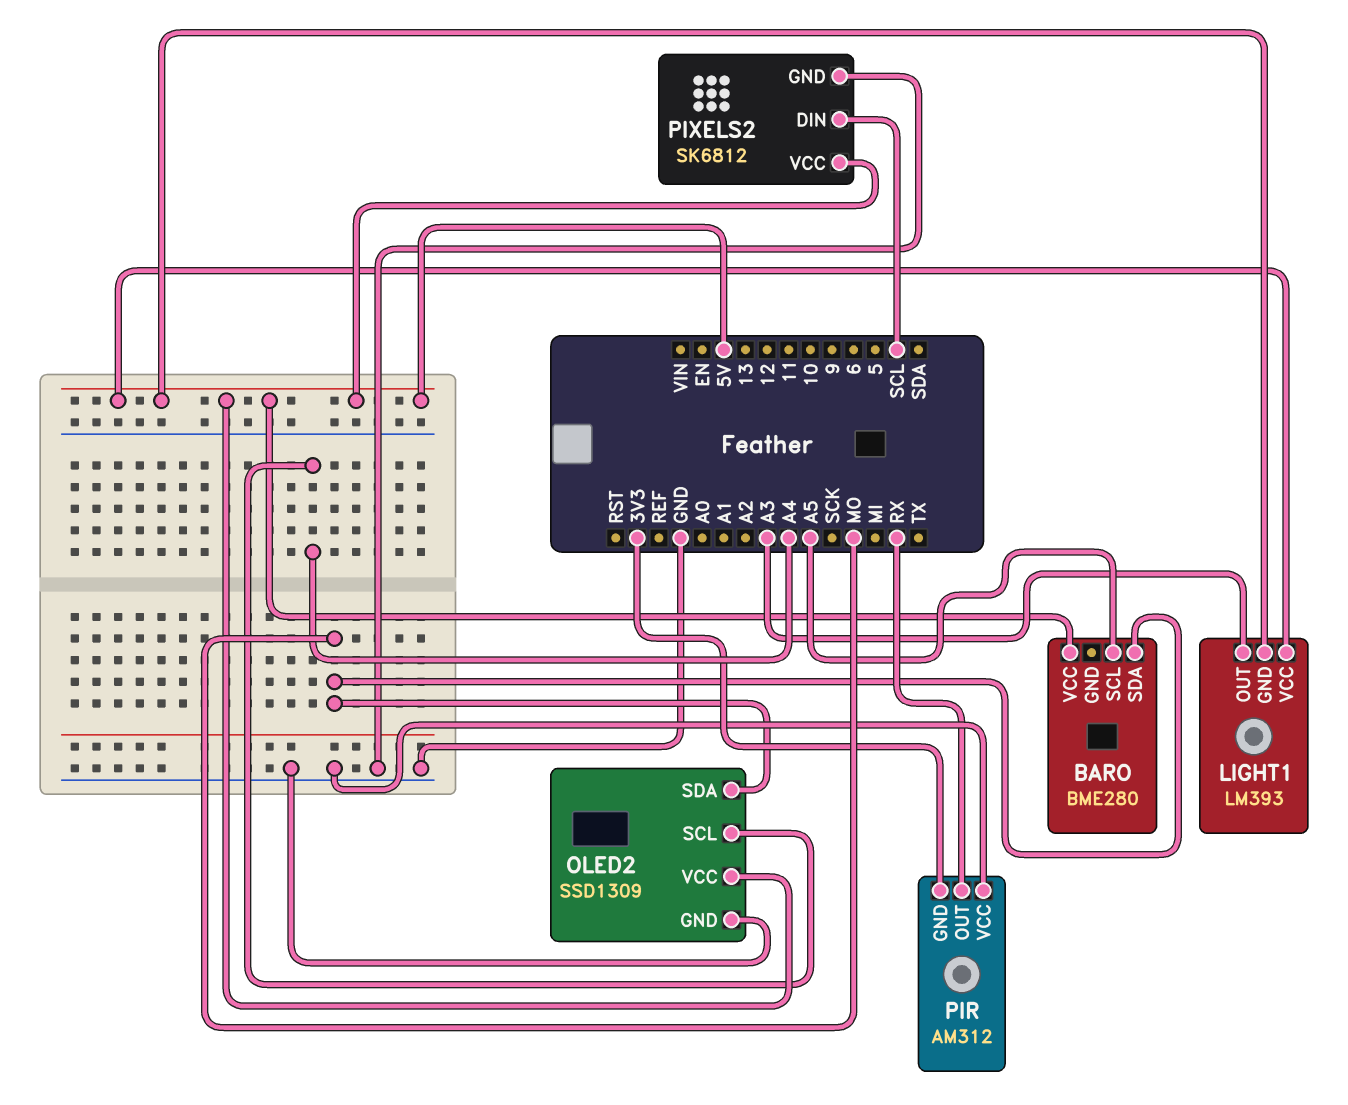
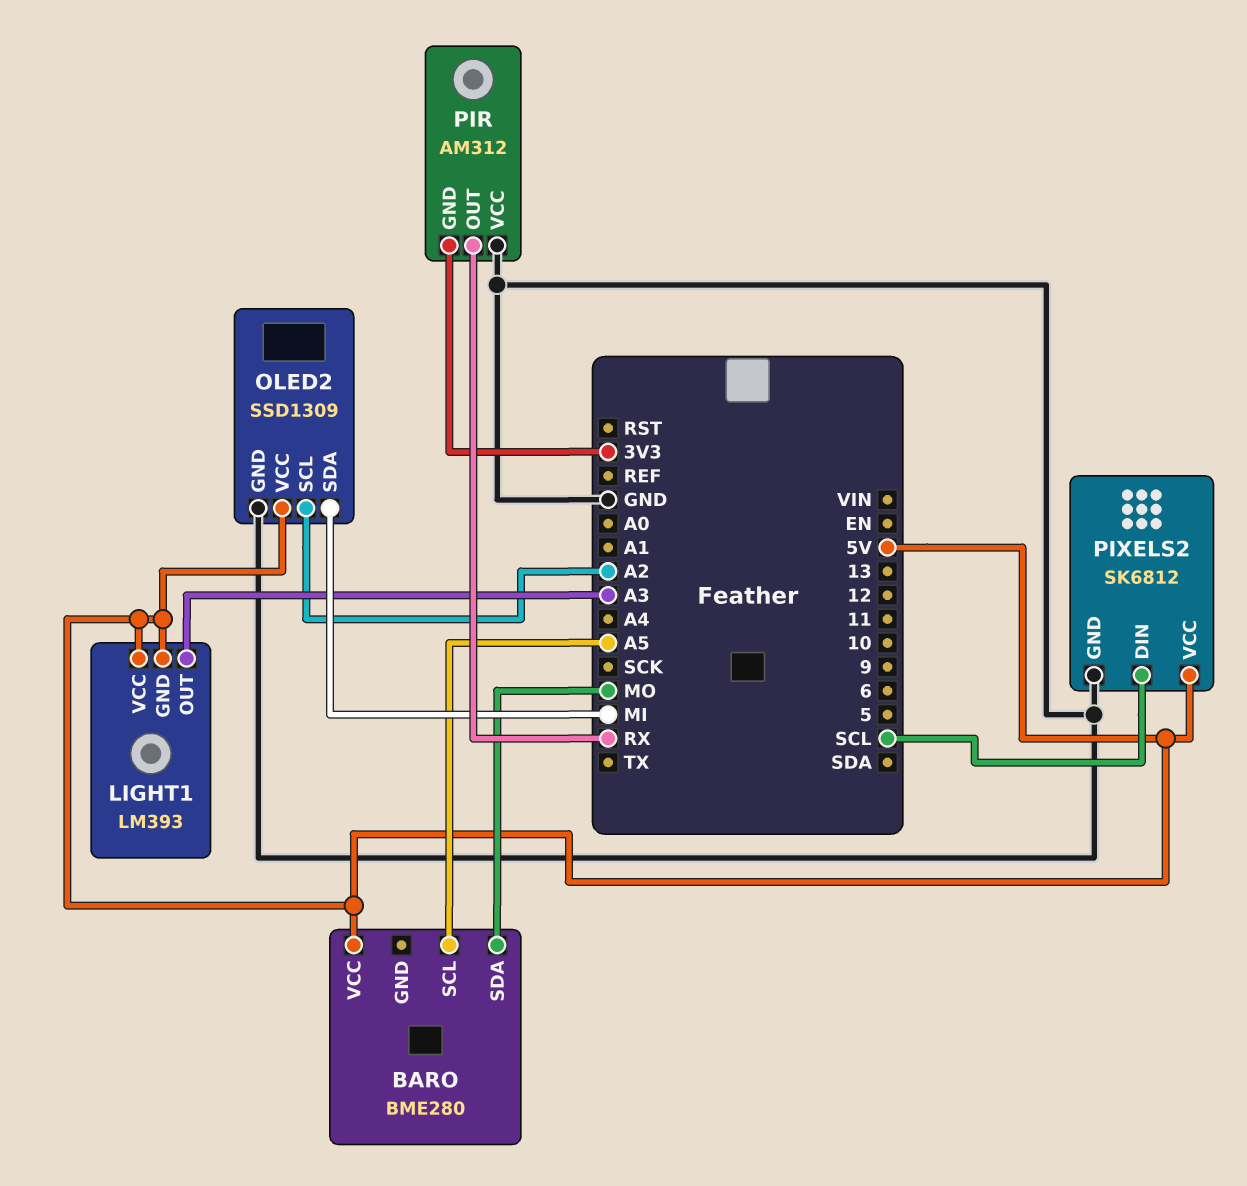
OLED2 pin SCL: A4 -> A2
OLED2 pin SDA: MO -> MI

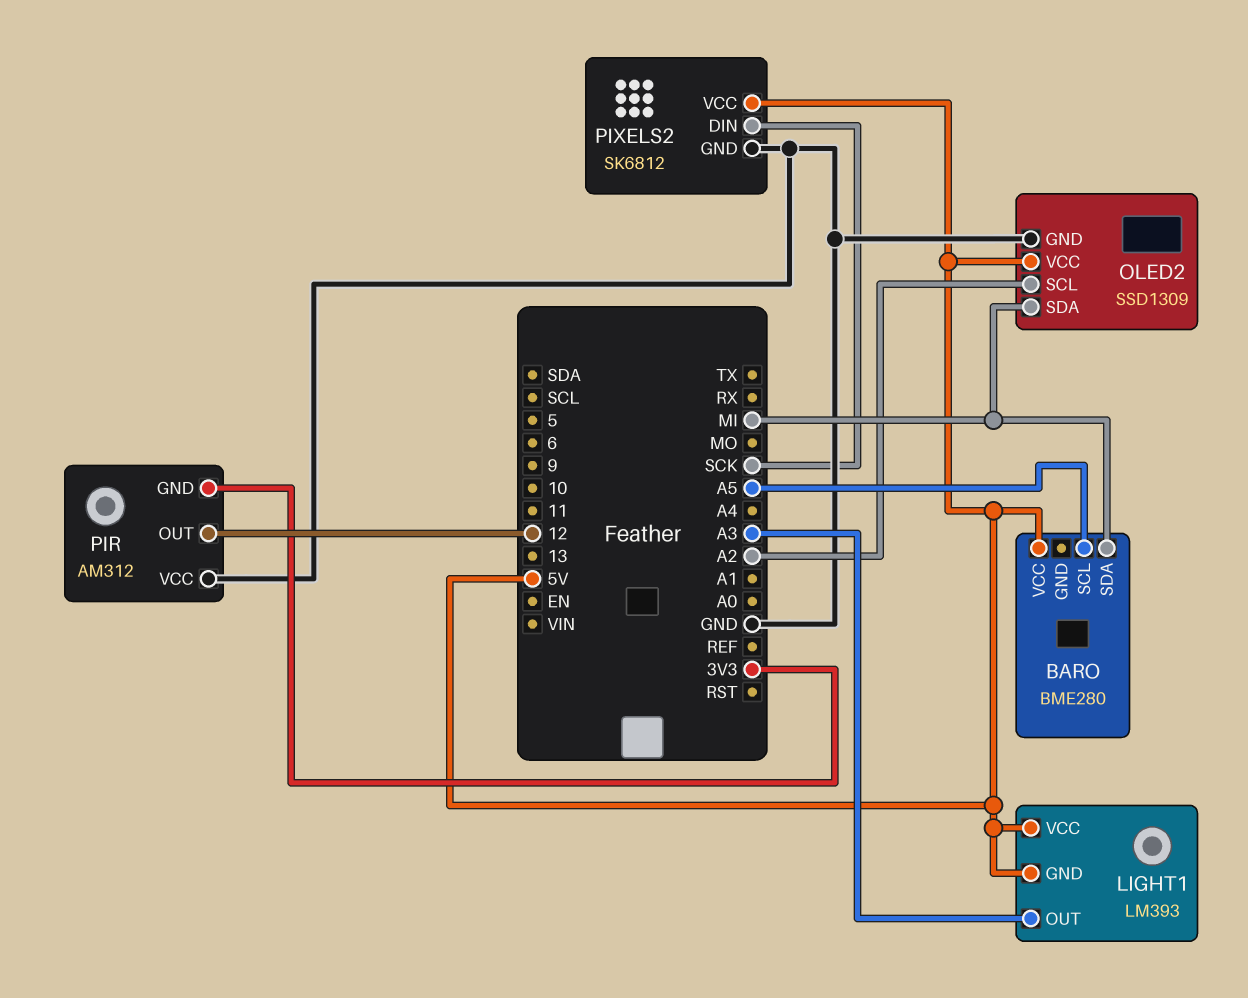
BARO pin SDA: MO -> MI
PIR pin OUT: RX -> 12
PIXELS2 pin DIN: SCL -> SCK

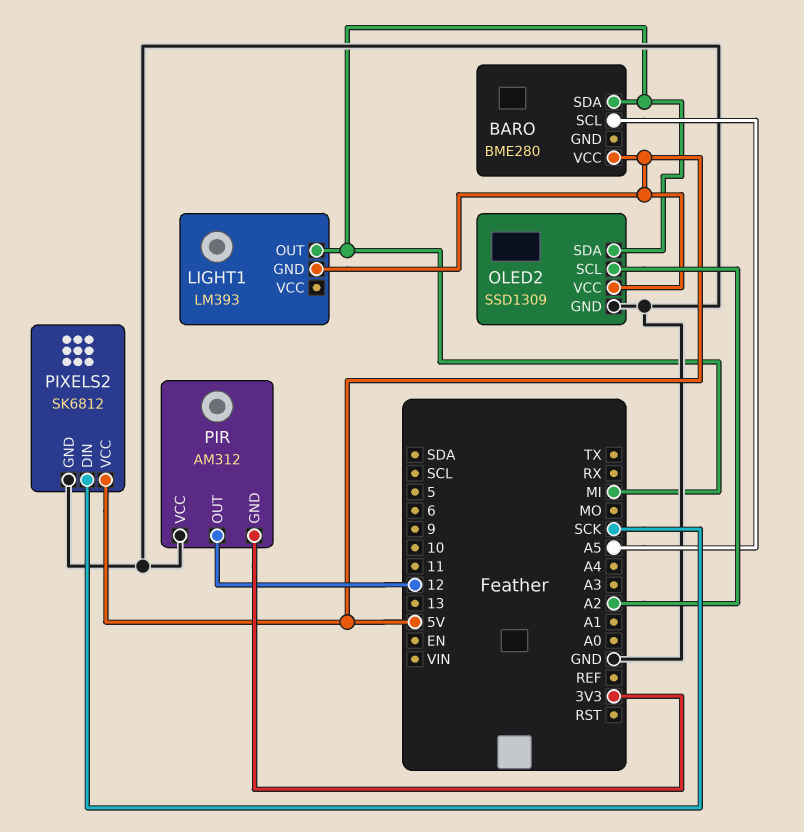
LIGHT1 pin OUT: A3 -> MI
LIGHT1 pin VCC: 5V -> none

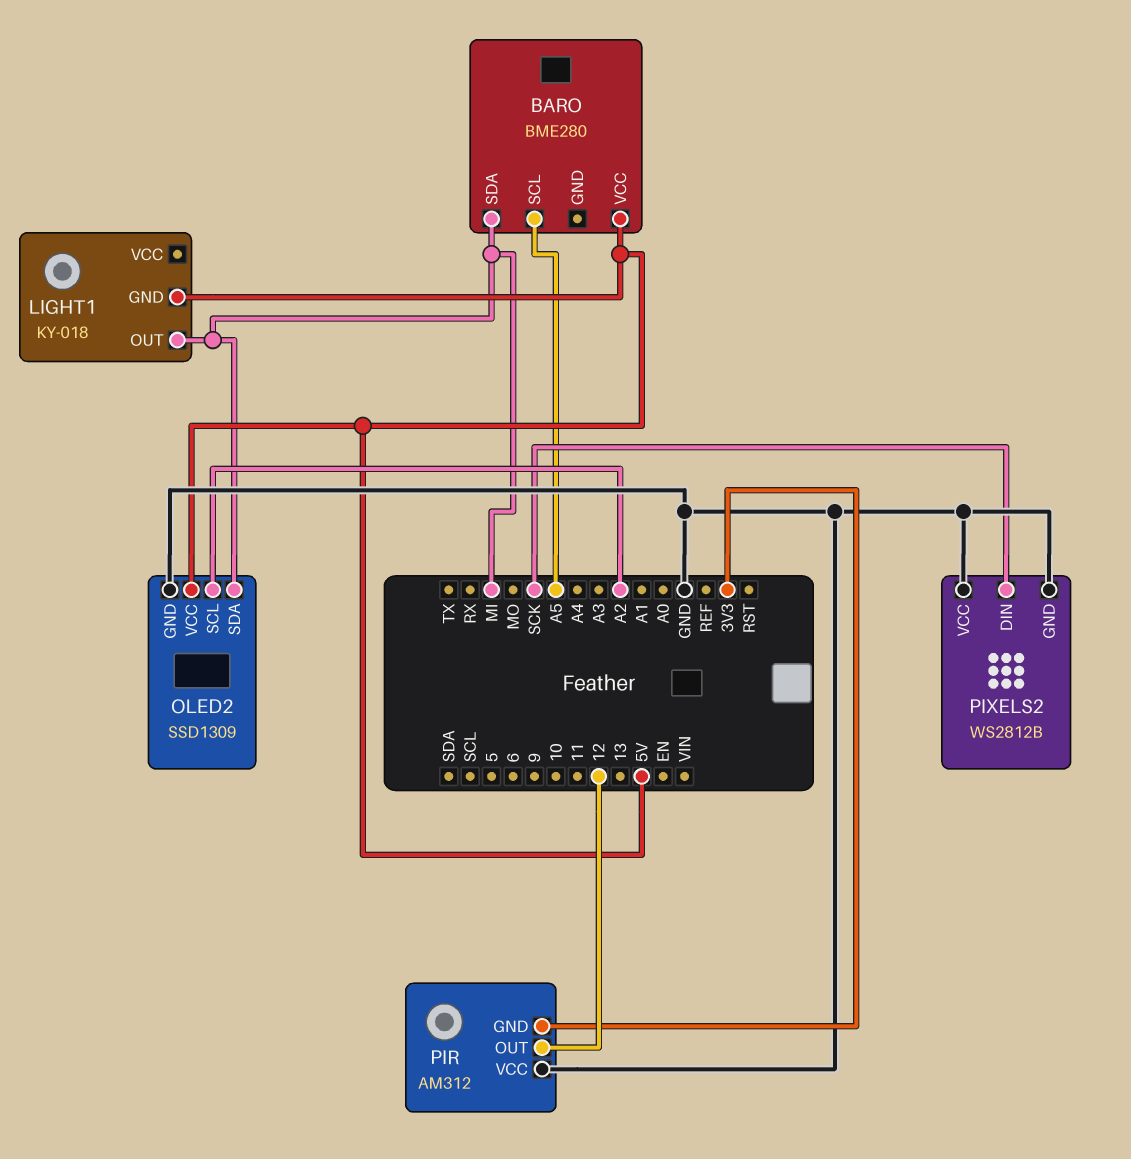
LIGHT1: LM393 -> KY-018
PIXELS2: SK6812 -> WS2812B
PIXELS2 pin VCC: 5V -> GND

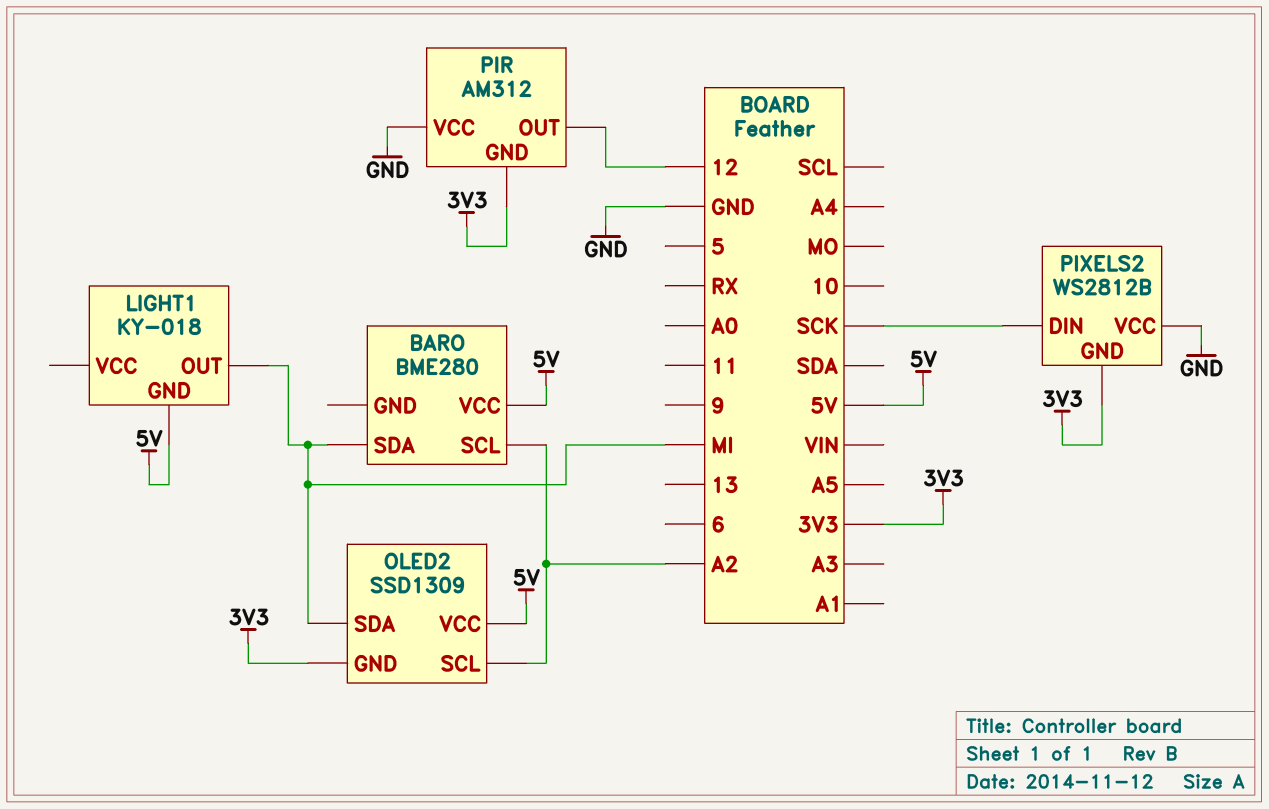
BARO pin SCL: A5 -> A2
OLED2 pin GND: GND -> 3V3
PIXELS2 pin GND: GND -> 3V3

